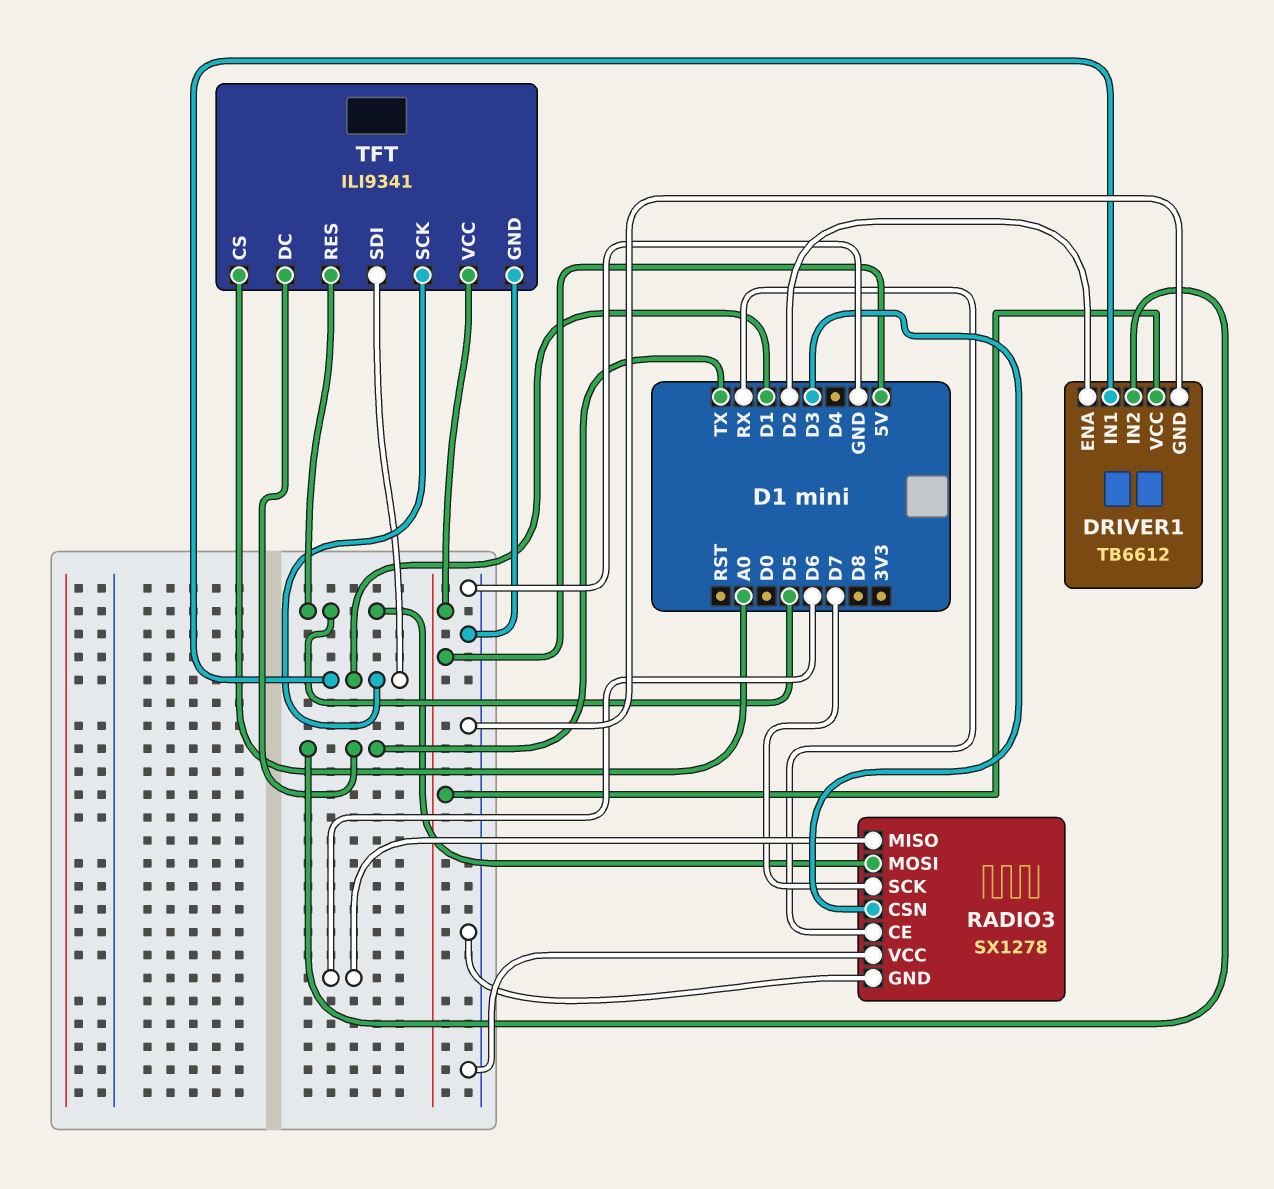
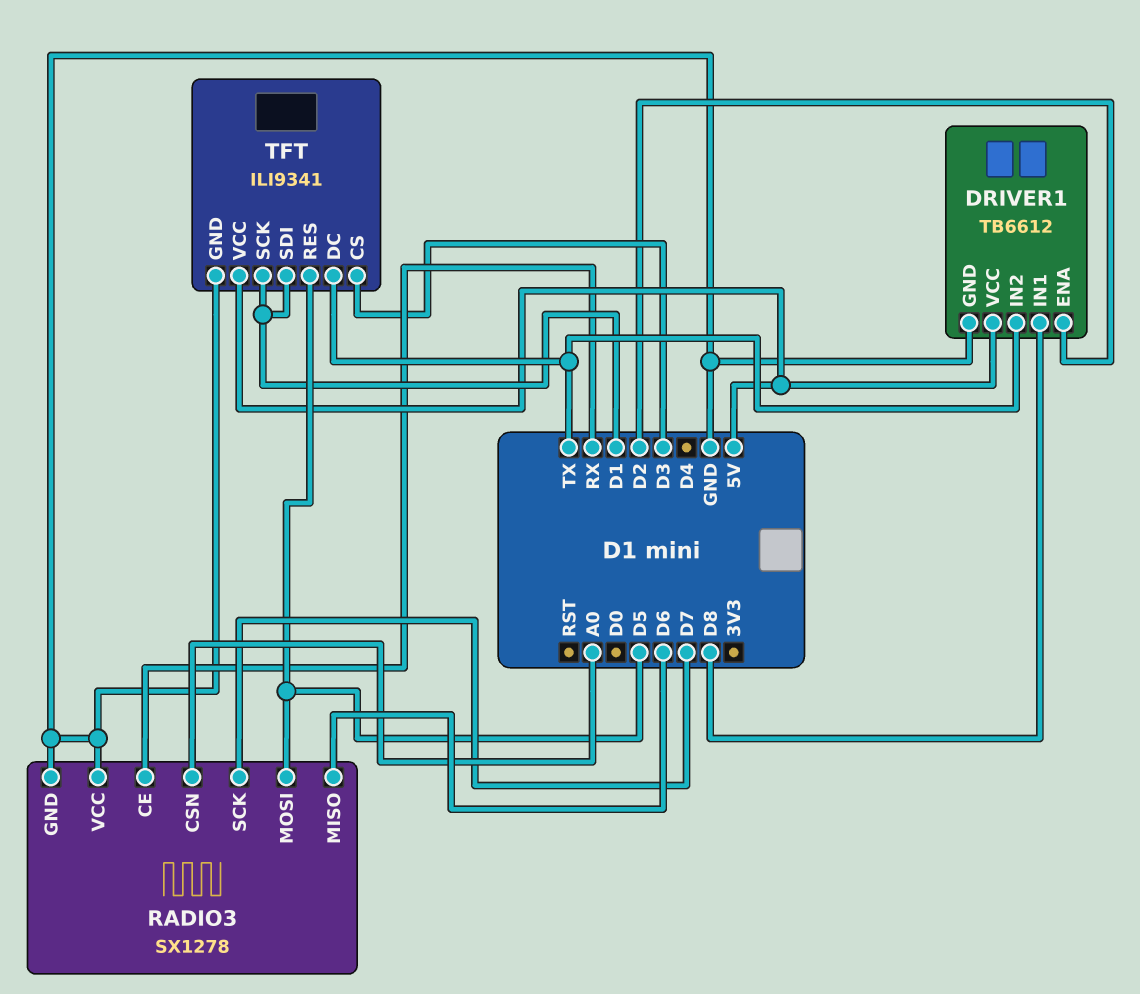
DRIVER1 pin IN1: D1 -> D8
RADIO3 pin CSN: D3 -> A0
TFT pin CS: A0 -> D3

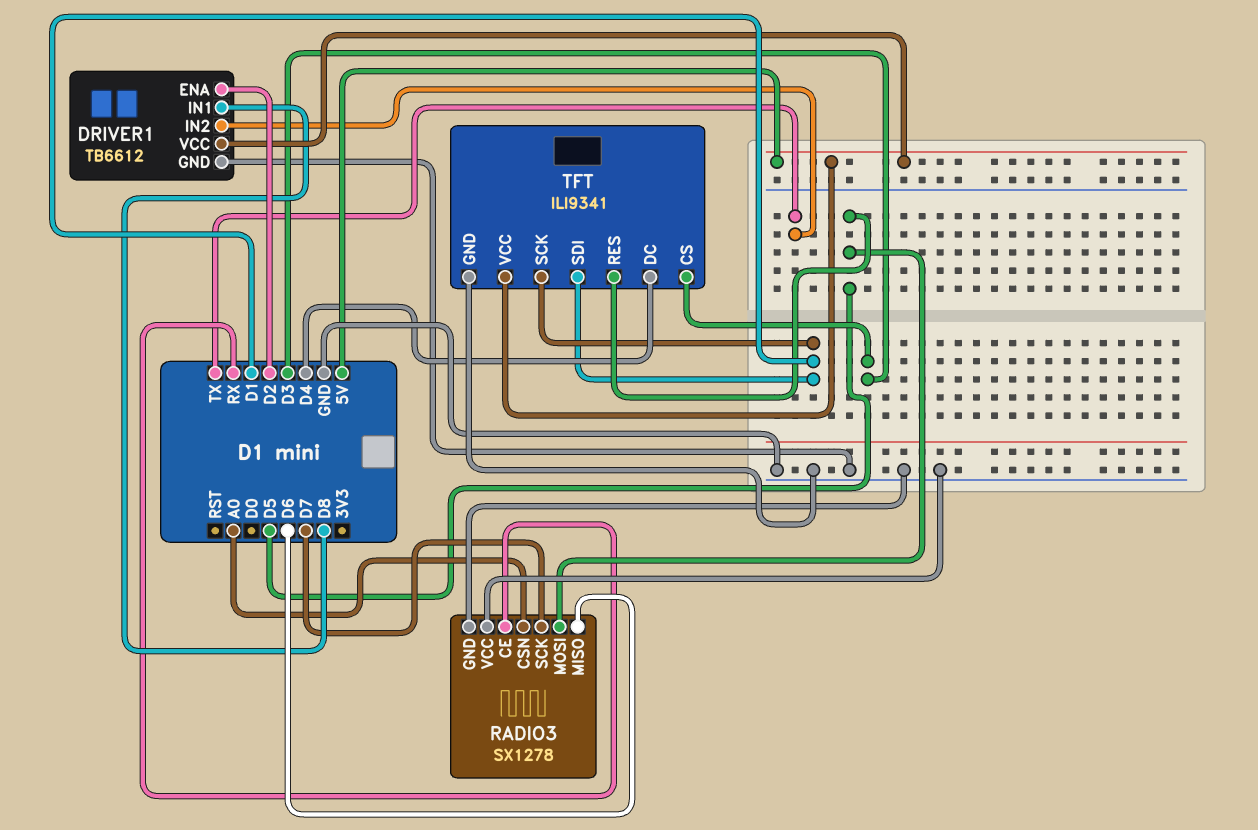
TFT pin DC: TX -> D4

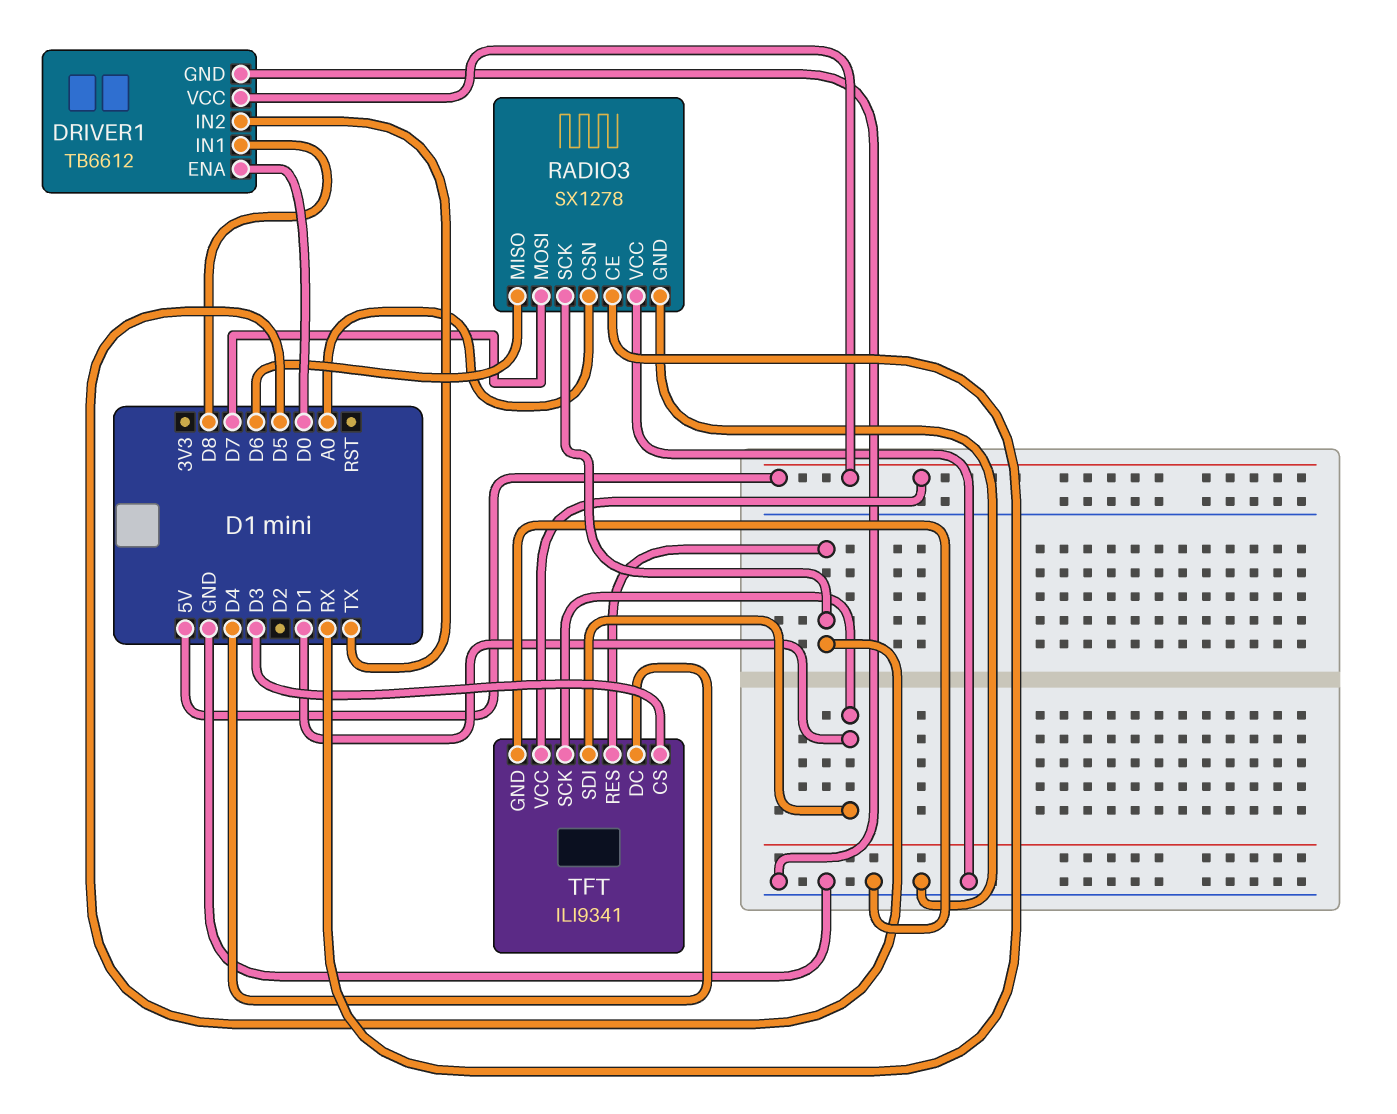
DRIVER1 pin ENA: D2 -> D0
RADIO3 pin MOSI: D5 -> D7
RADIO3 pin SCK: D7 -> D5

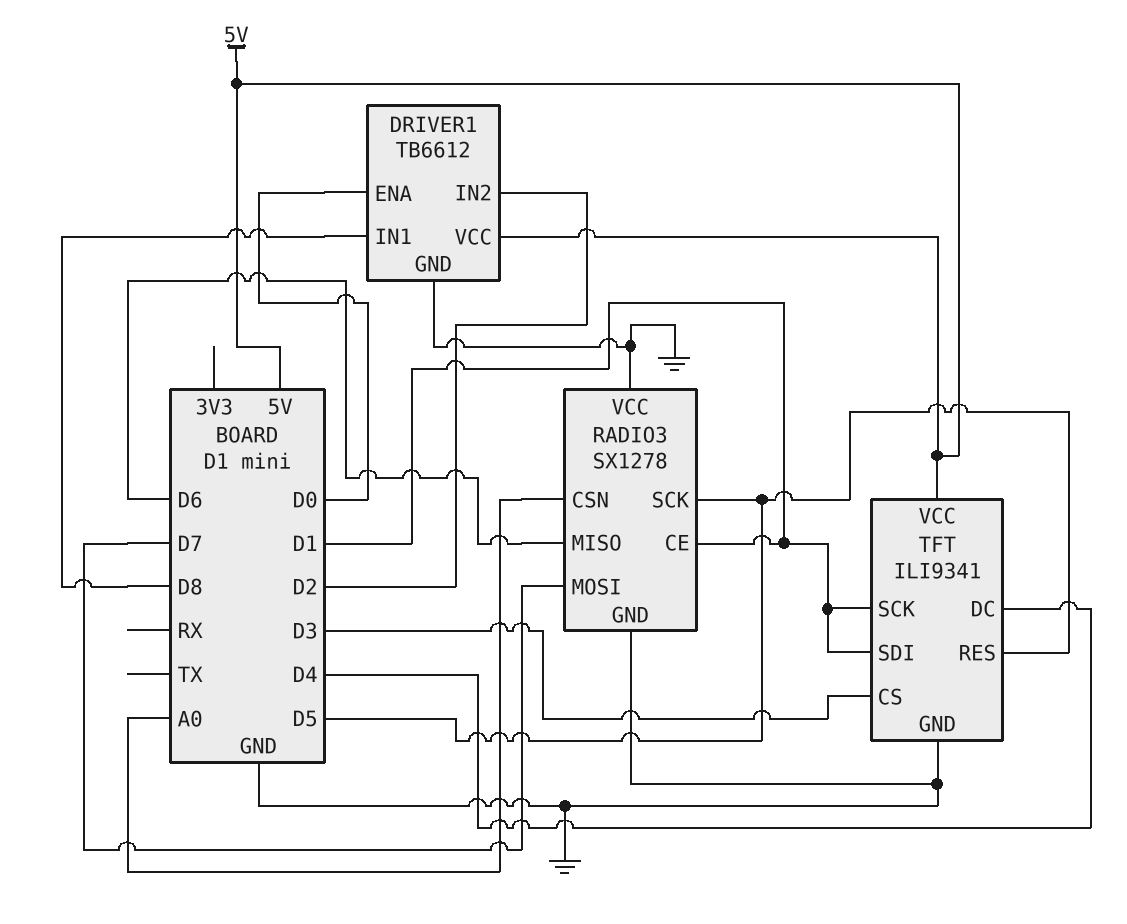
DRIVER1 pin IN2: TX -> D2
RADIO3 pin CE: RX -> D1

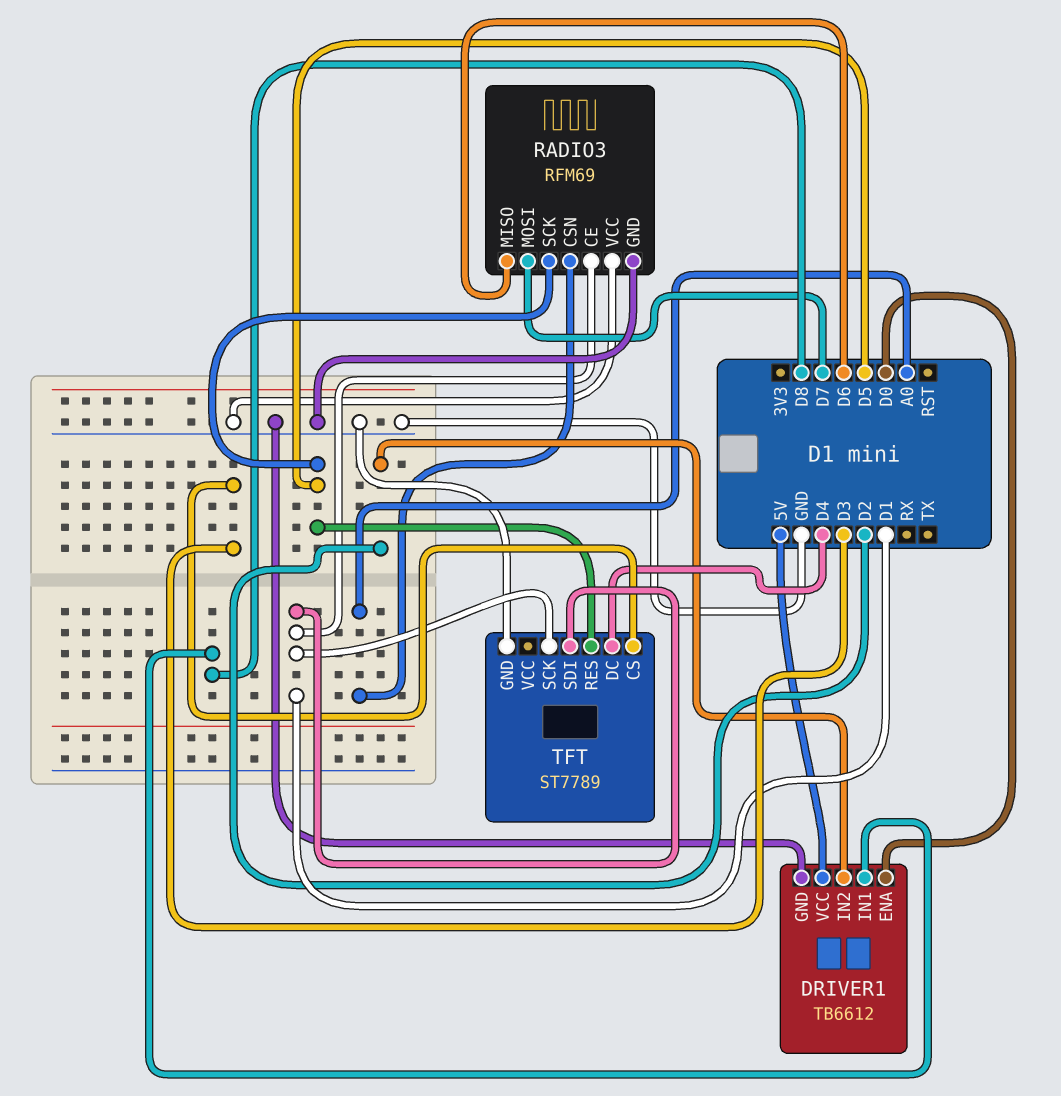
RADIO3: SX1278 -> RFM69
TFT: ILI9341 -> ST7789
TFT pin VCC: 5V -> none

